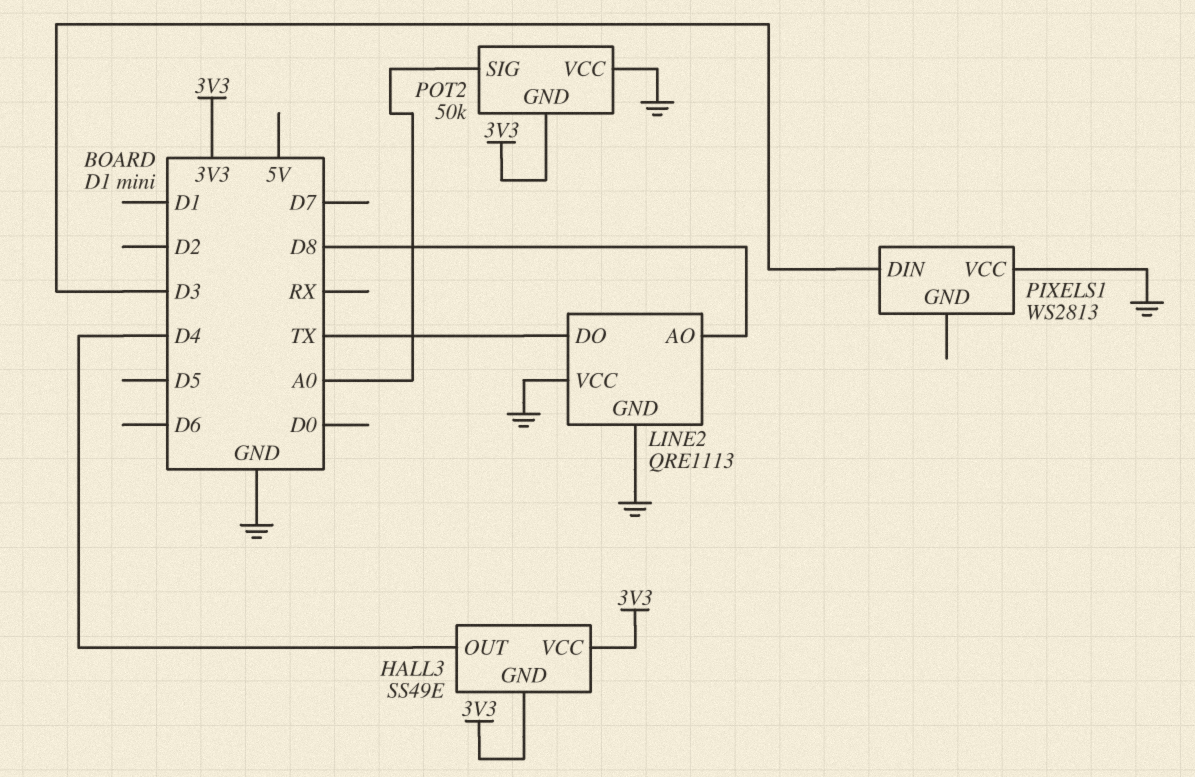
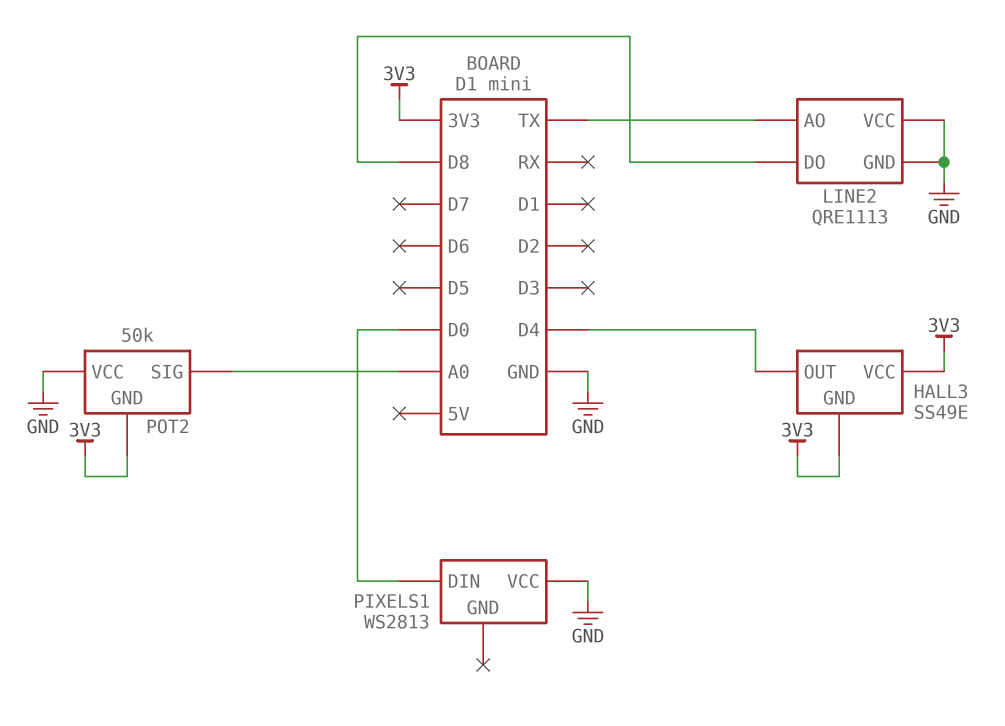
LINE2 pin AO: D8 -> TX
LINE2 pin DO: TX -> D8
PIXELS1 pin DIN: D3 -> D0

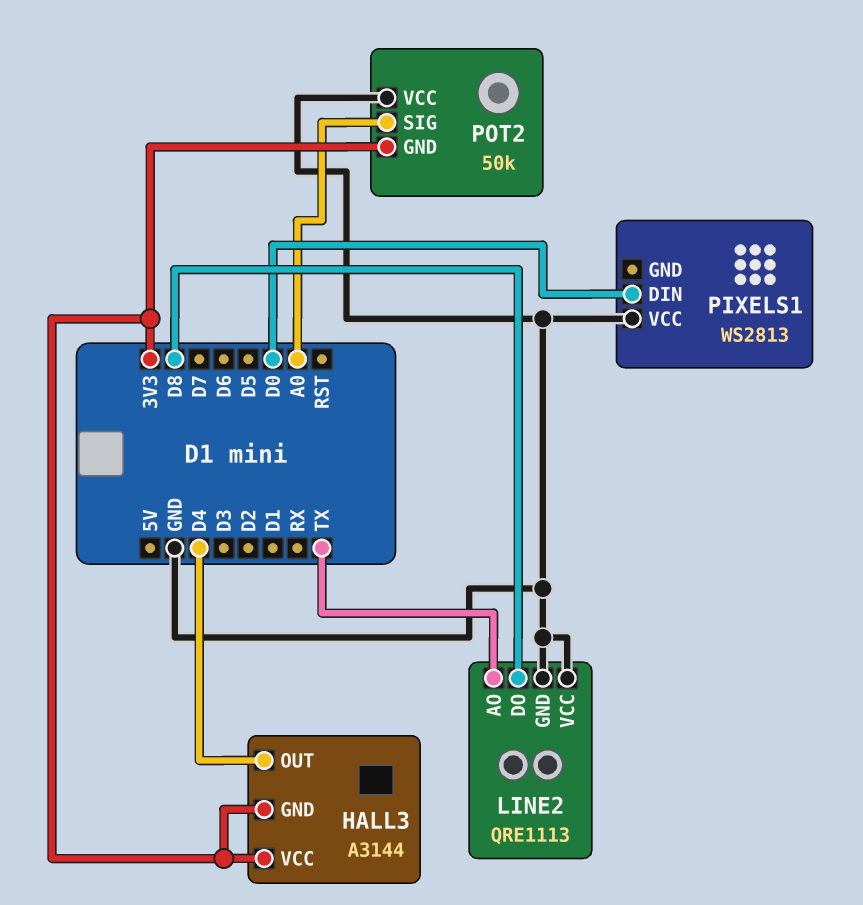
HALL3: SS49E -> A3144

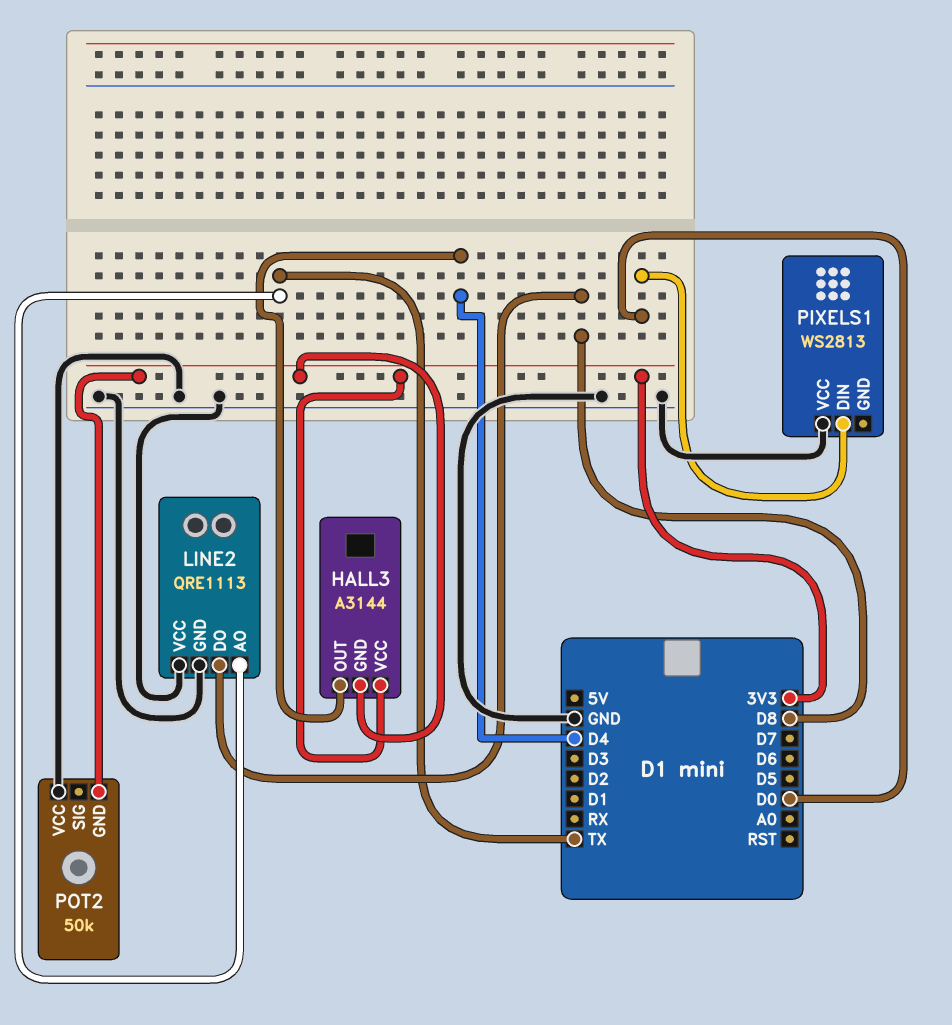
POT2 pin SIG: A0 -> none

